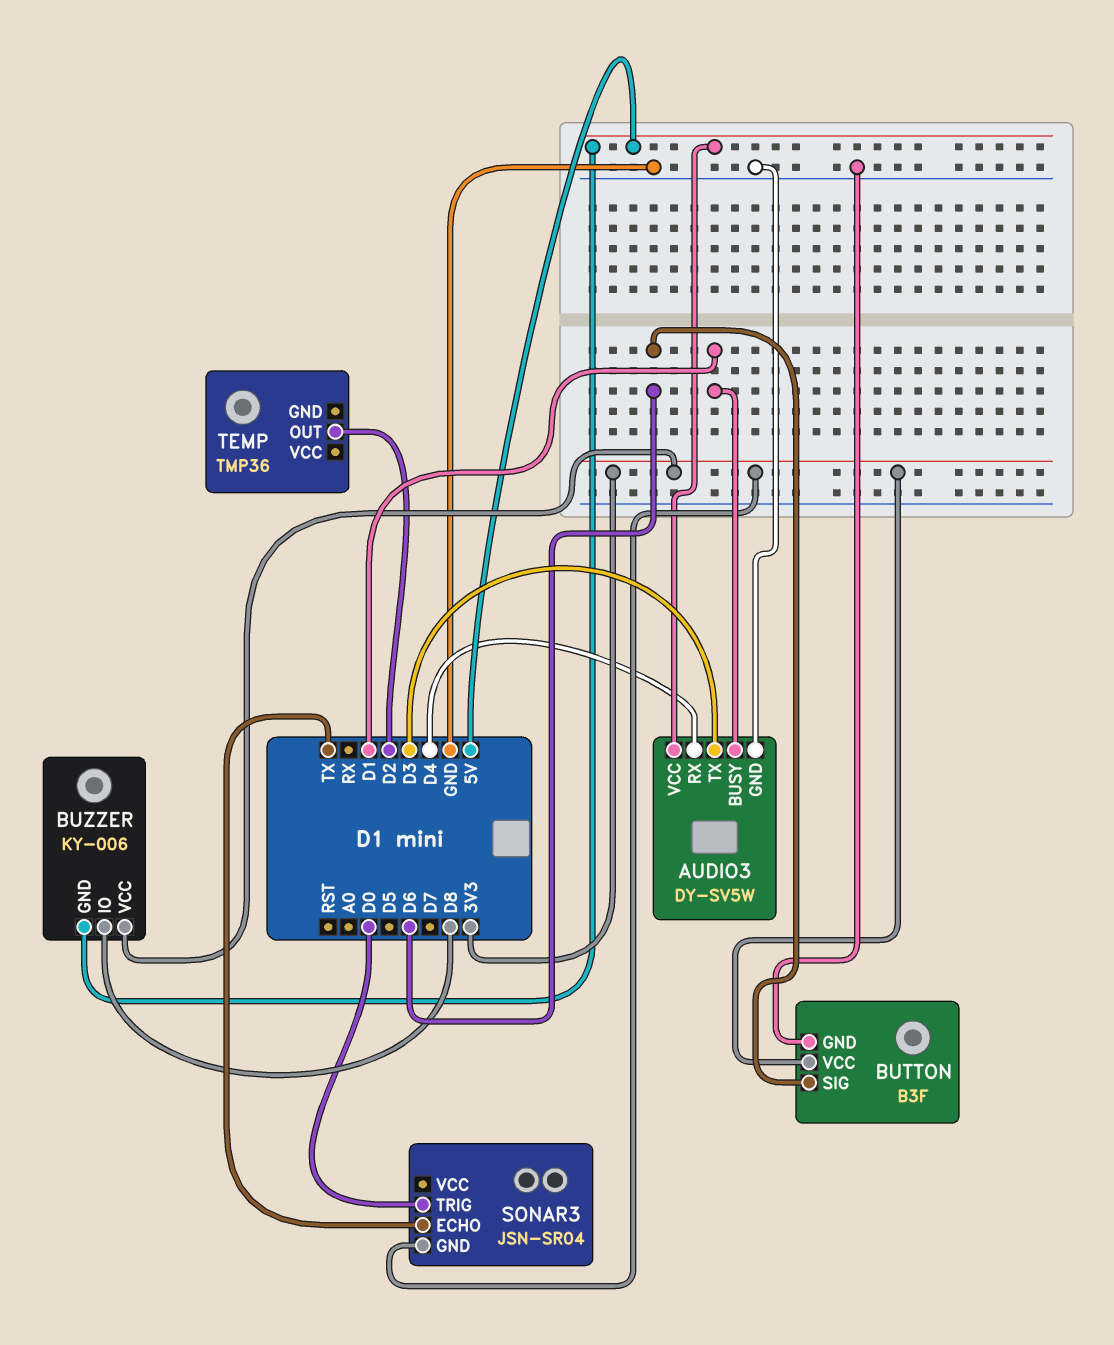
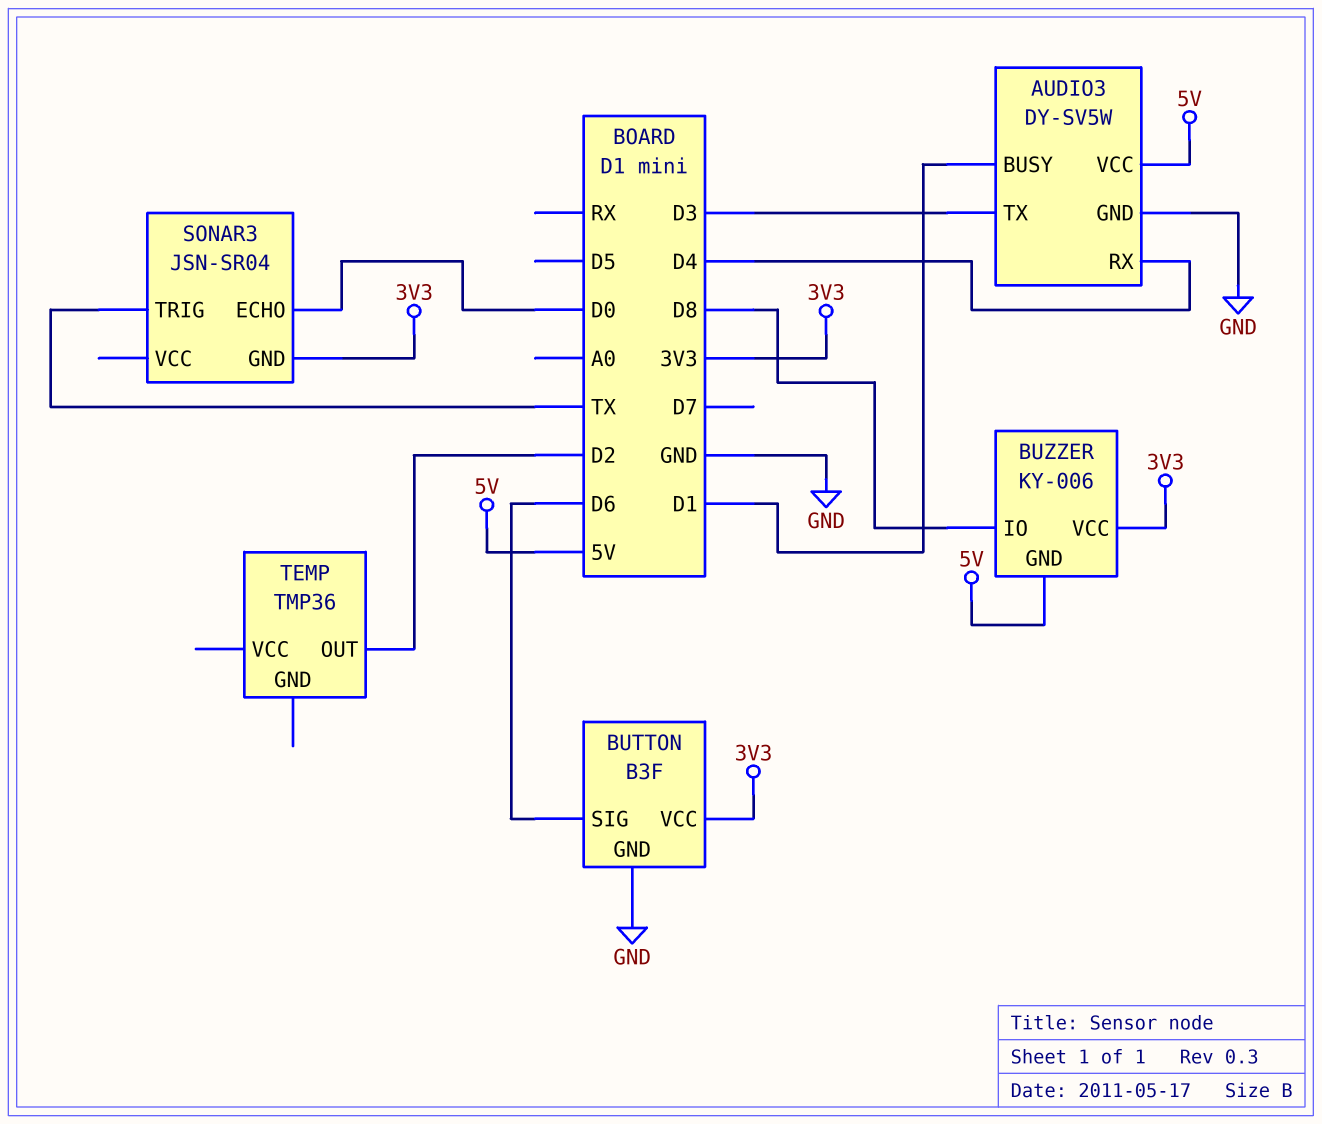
SONAR3 pin ECHO: TX -> D0
SONAR3 pin TRIG: D0 -> TX

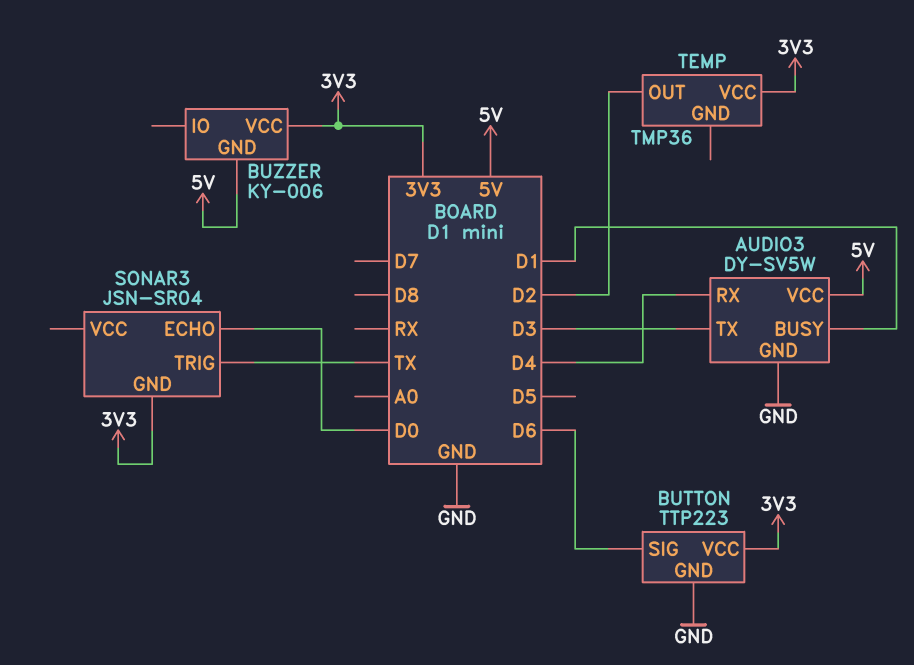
BUTTON: B3F -> TTP223
BUZZER pin IO: D8 -> none
TEMP pin VCC: none -> 3V3

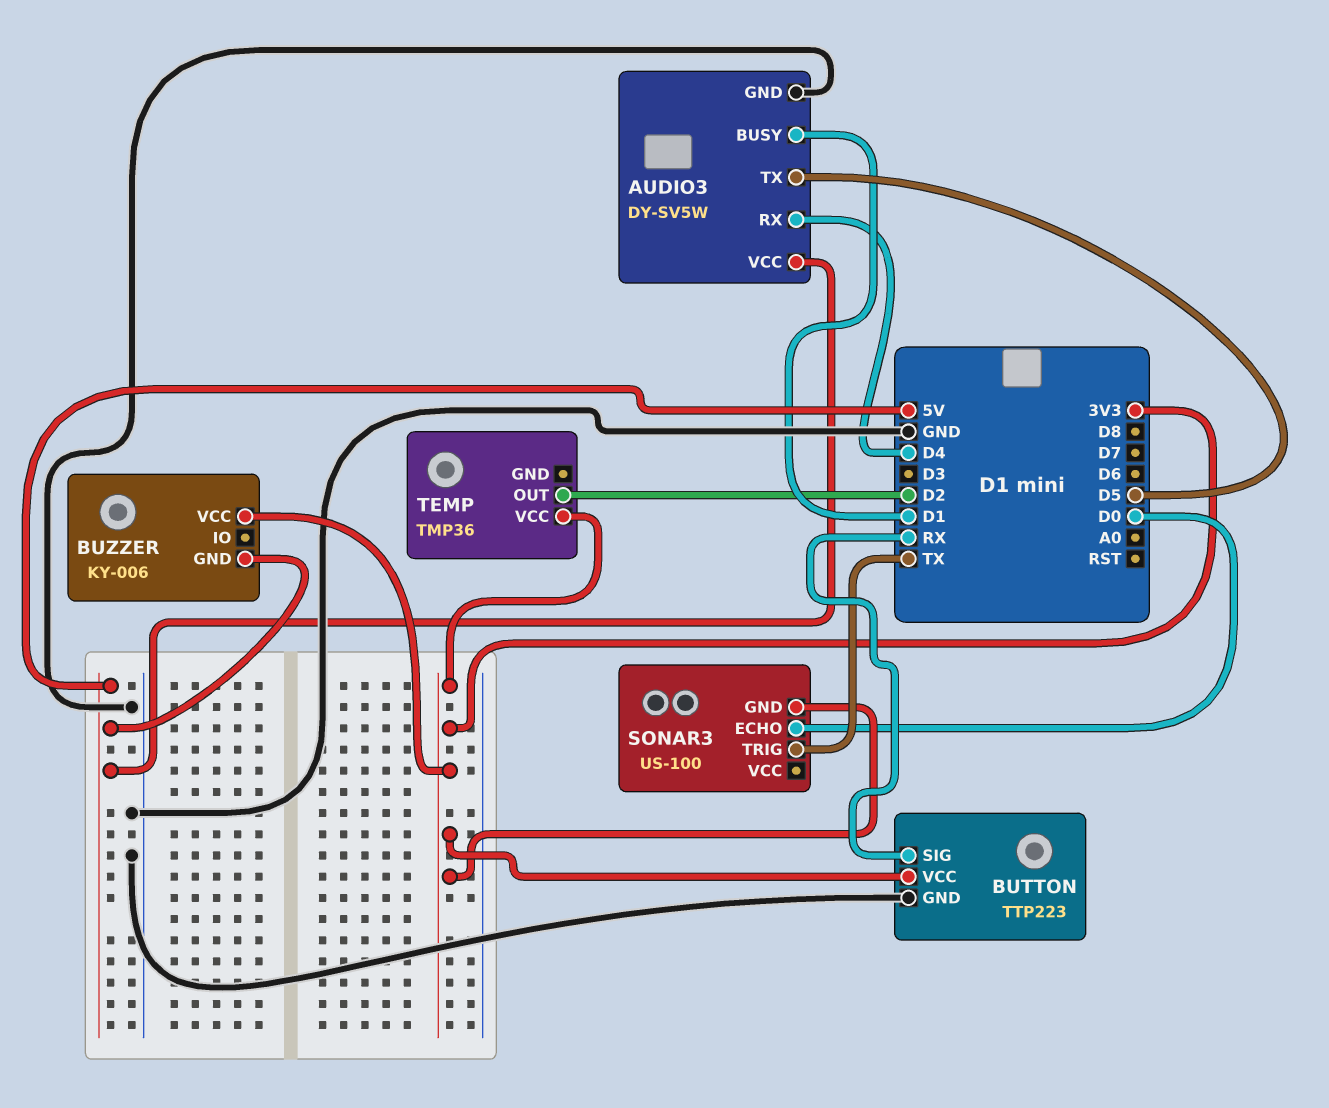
AUDIO3 pin TX: D3 -> D5
BUTTON pin SIG: D6 -> RX
SONAR3: JSN-SR04 -> US-100

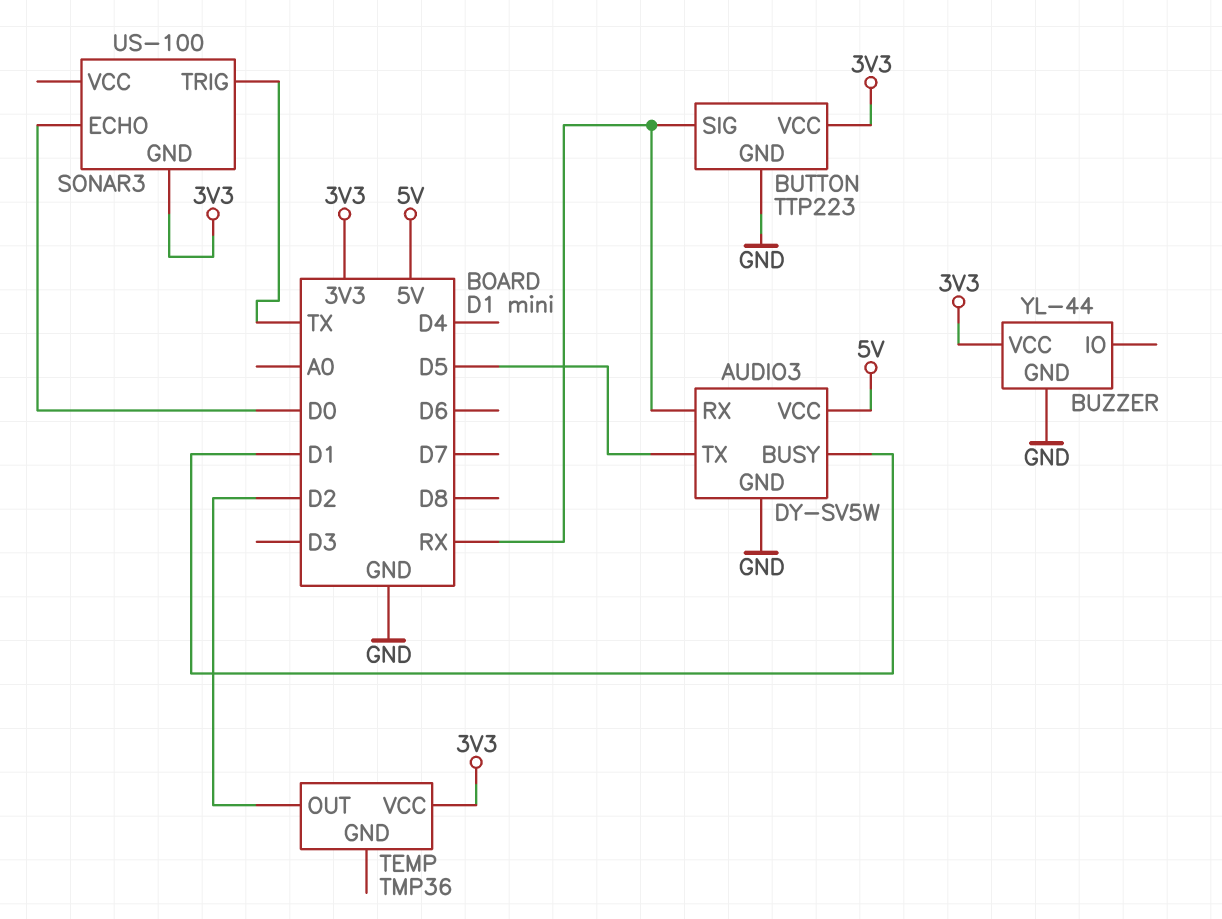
AUDIO3 pin RX: D4 -> RX
BUZZER: KY-006 -> YL-44
BUZZER pin GND: 5V -> GND

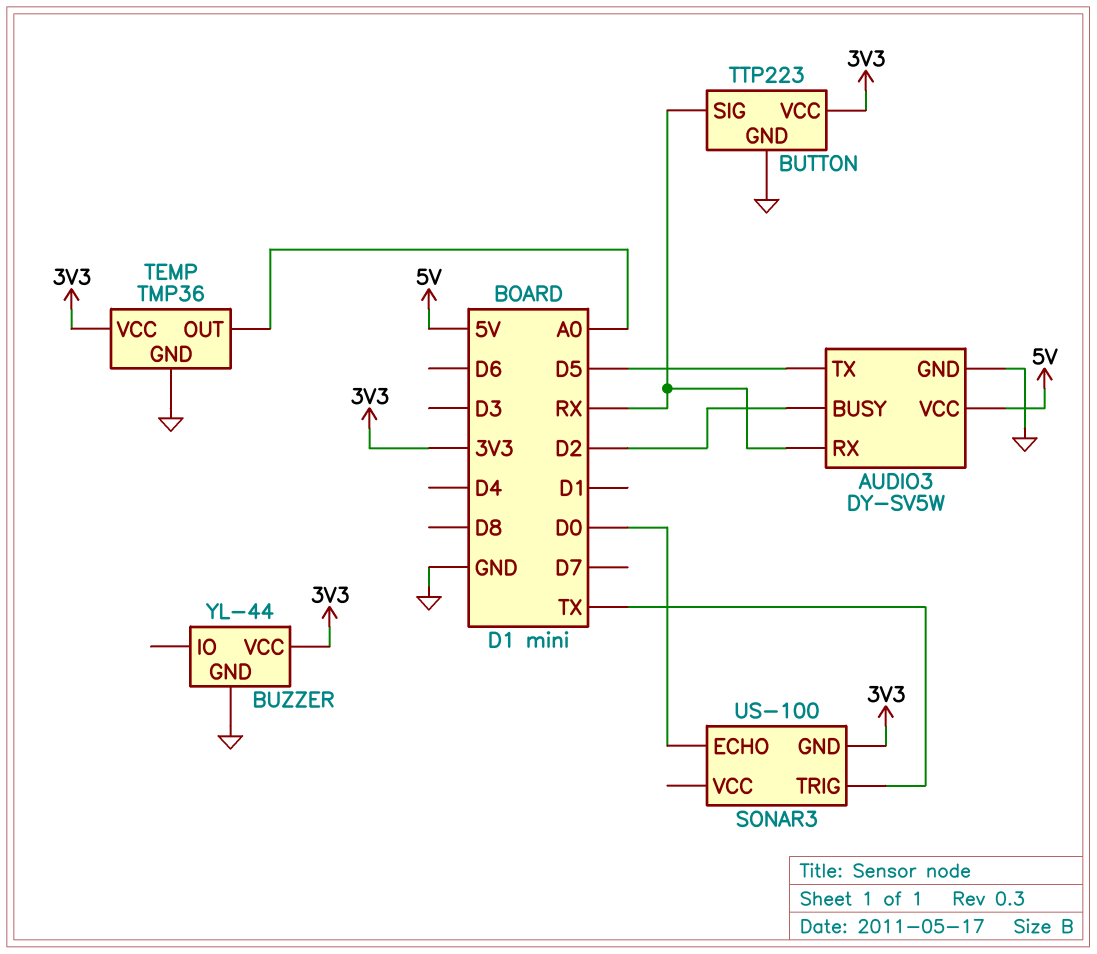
AUDIO3 pin BUSY: D1 -> D2
TEMP pin GND: none -> GND
TEMP pin OUT: D2 -> A0

